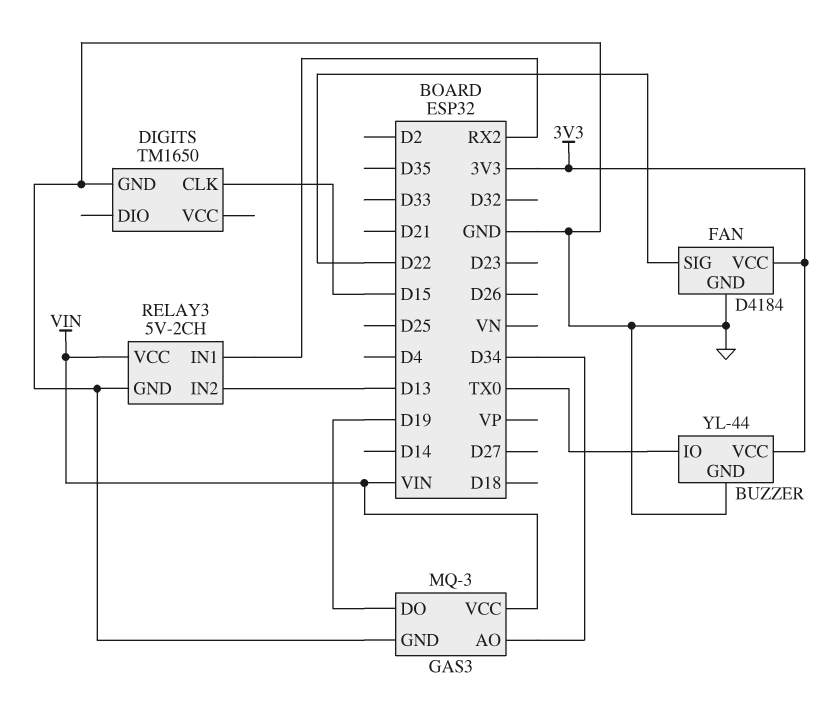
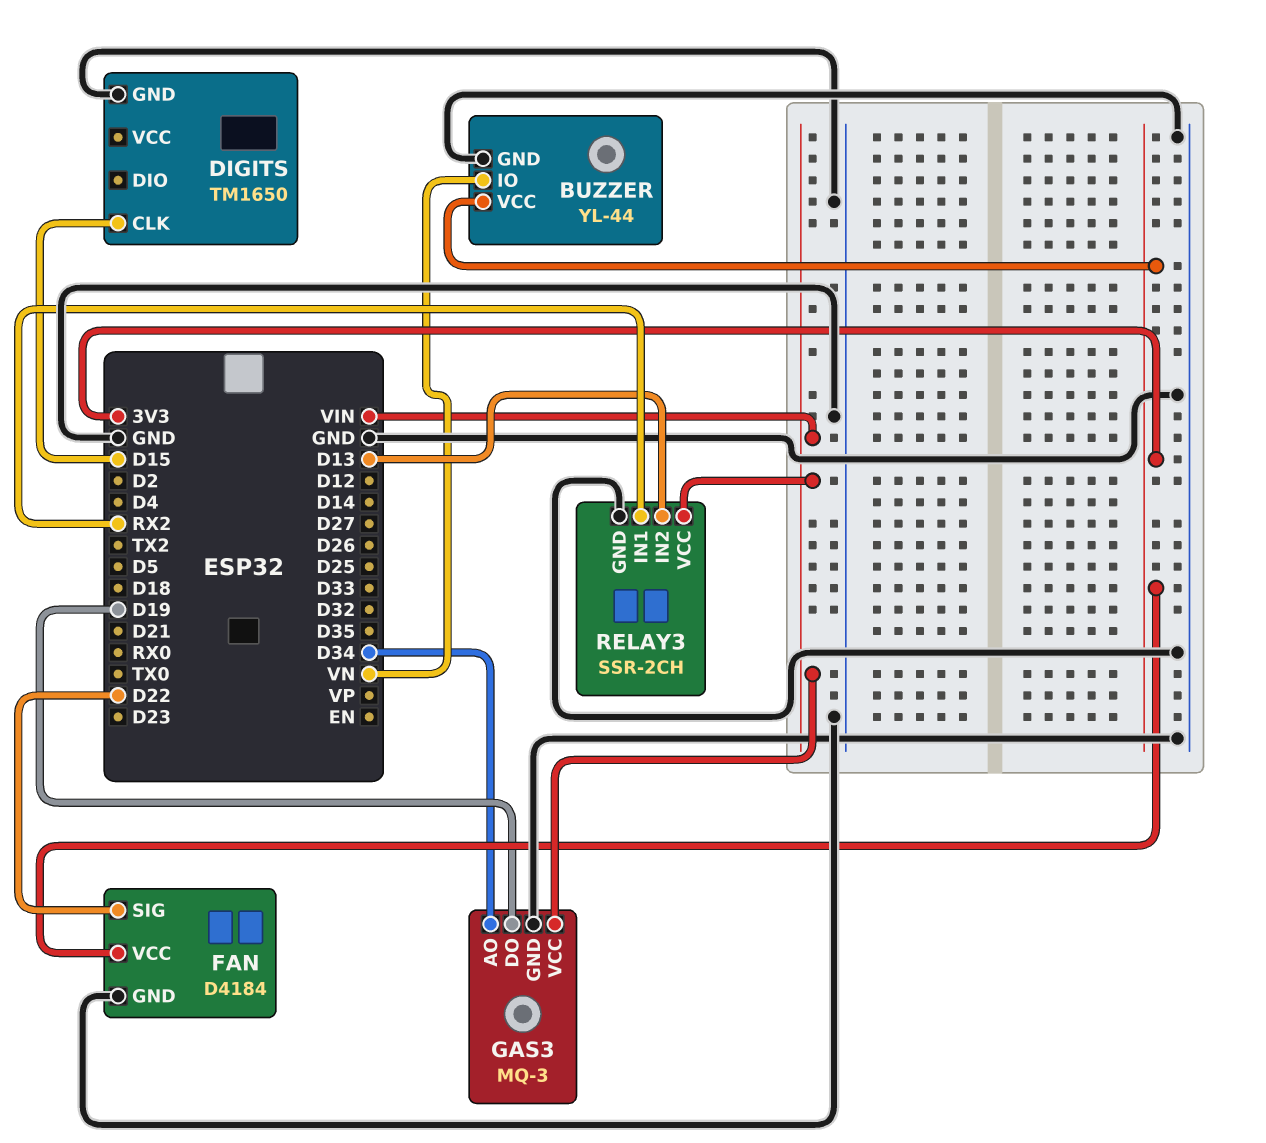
BUZZER pin IO: TX0 -> VN
RELAY3: 5V-2CH -> SSR-2CH

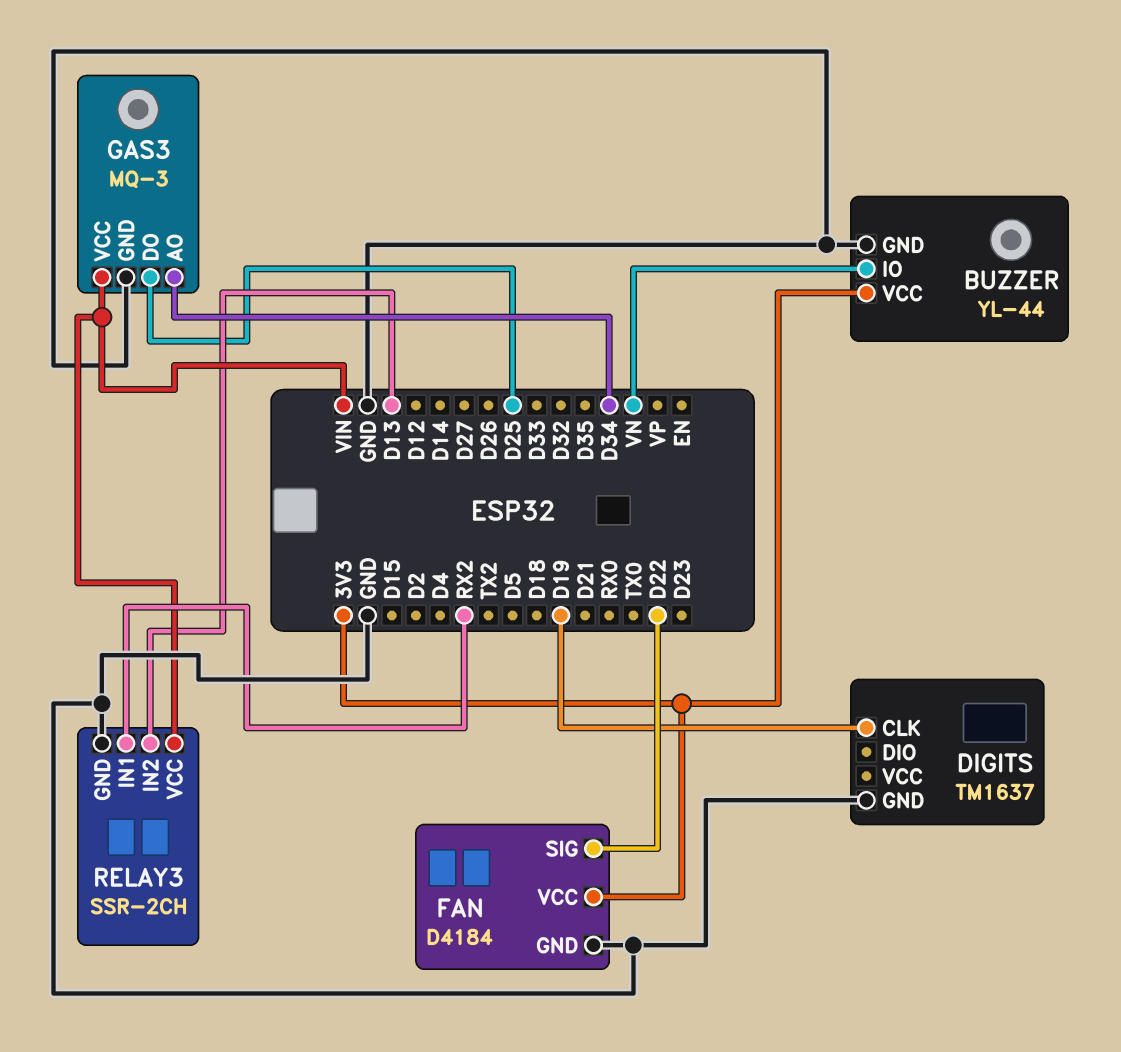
DIGITS: TM1650 -> TM1637
DIGITS pin CLK: D15 -> D19
GAS3 pin DO: D19 -> D25

